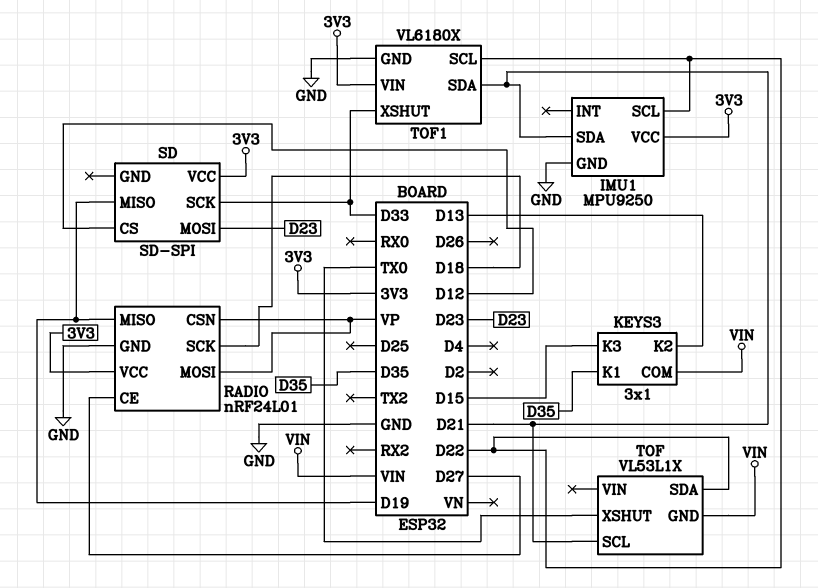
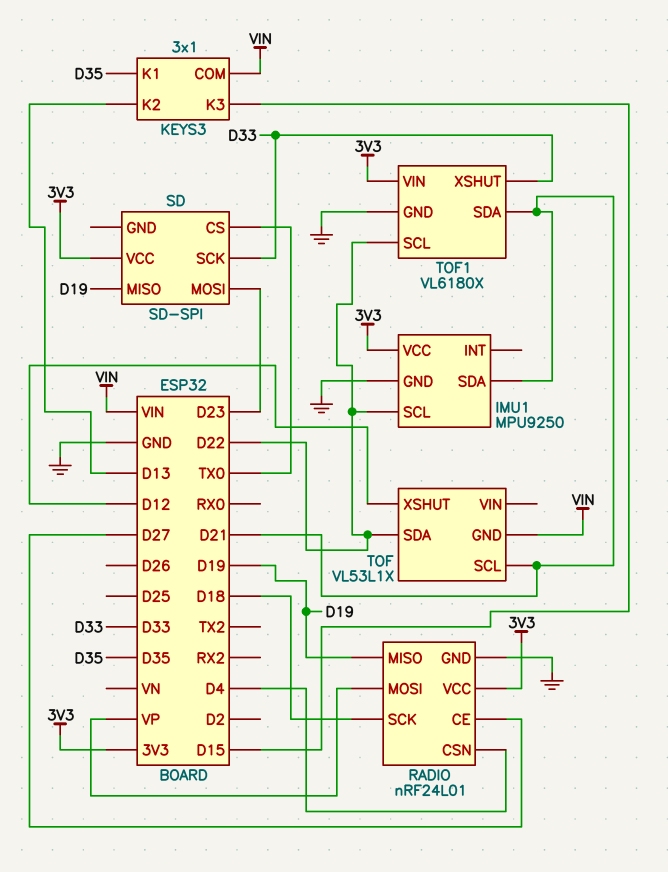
RADIO pin CSN: VP -> D4
SD pin CS: D12 -> TX0
TOF pin XSHUT: TX0 -> D12

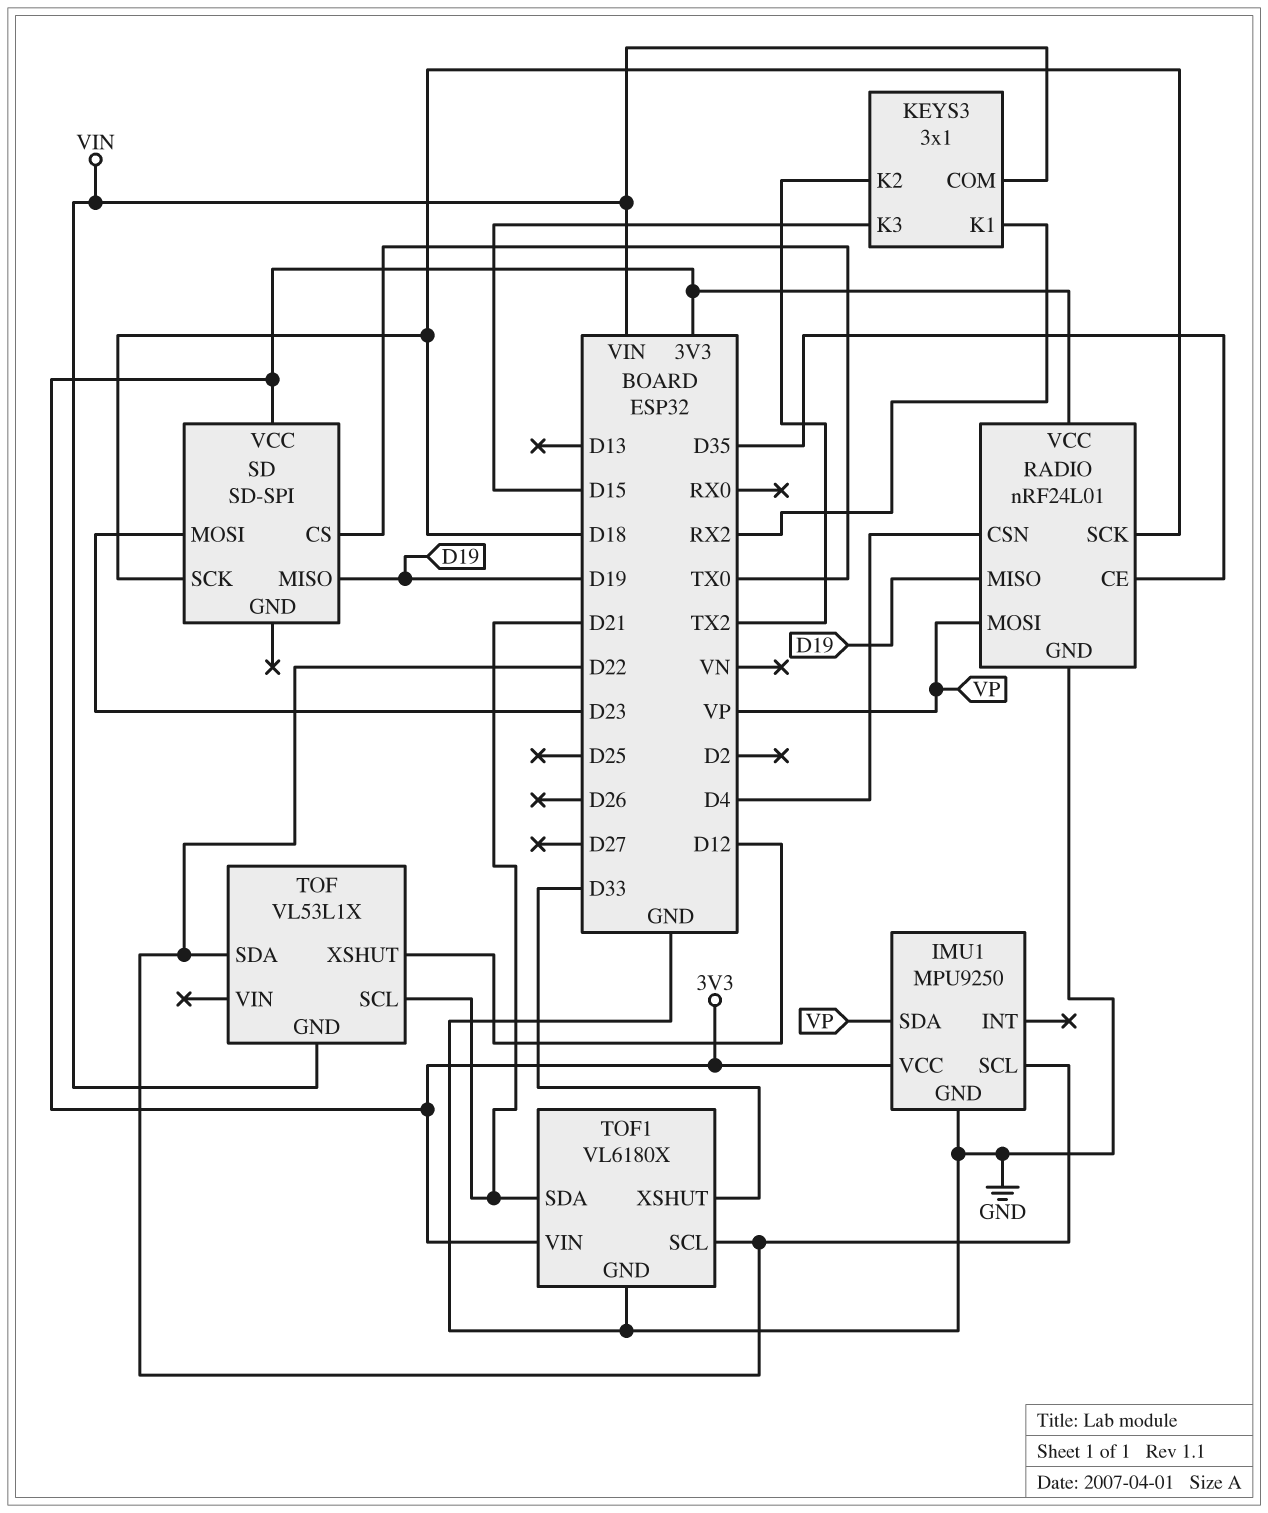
IMU1 pin SDA: D21 -> VP
KEYS3 pin K1: D35 -> RX2
KEYS3 pin K2: D13 -> TX2
RADIO pin CE: D27 -> D35
SD pin SCK: D33 -> D18

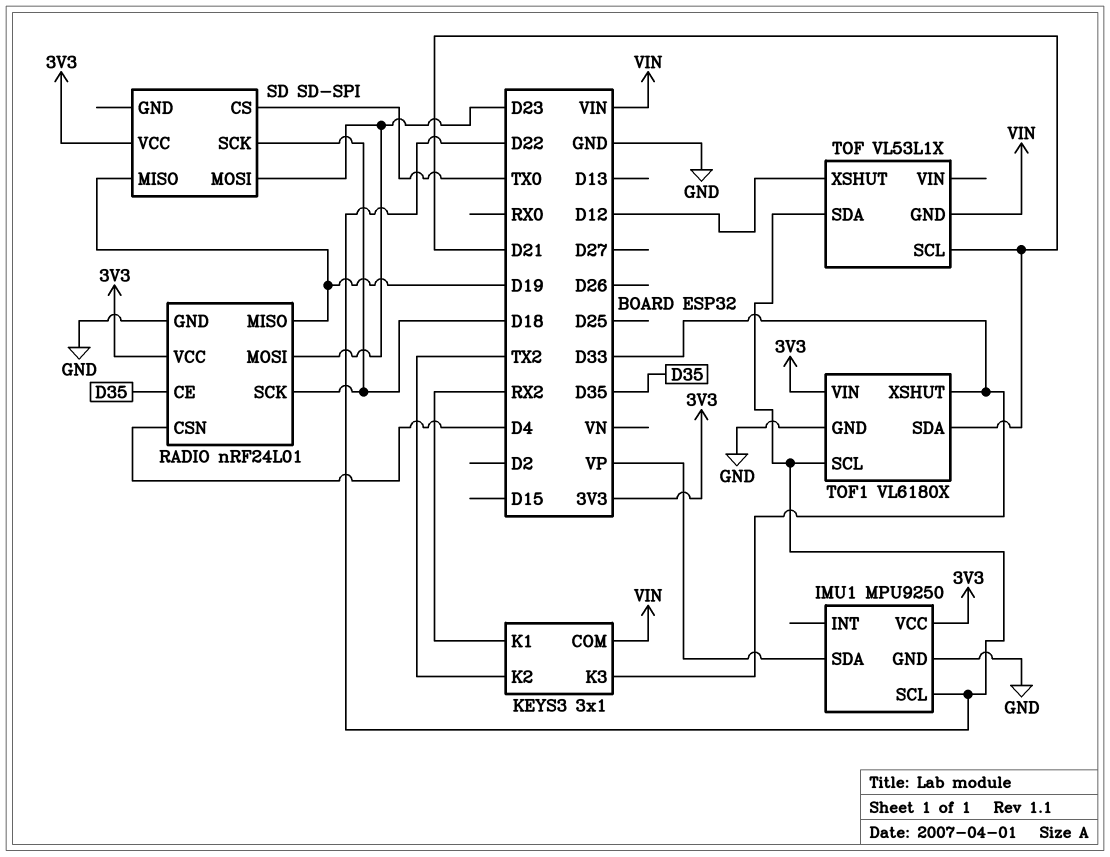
KEYS3 pin K3: D15 -> D33
RADIO pin MOSI: VP -> D23

